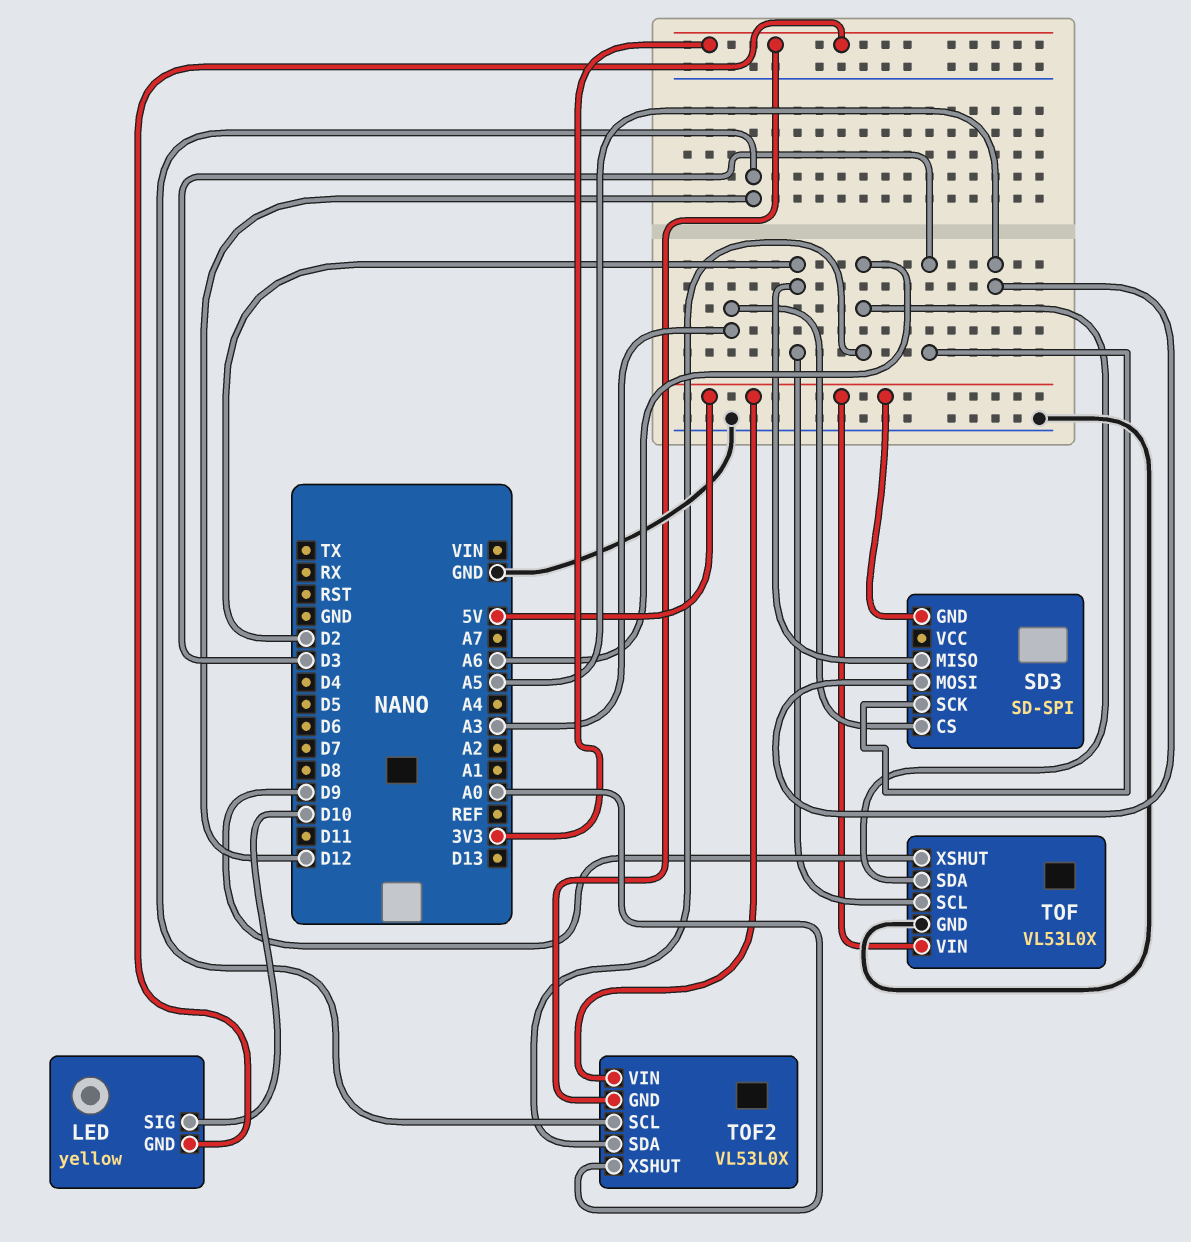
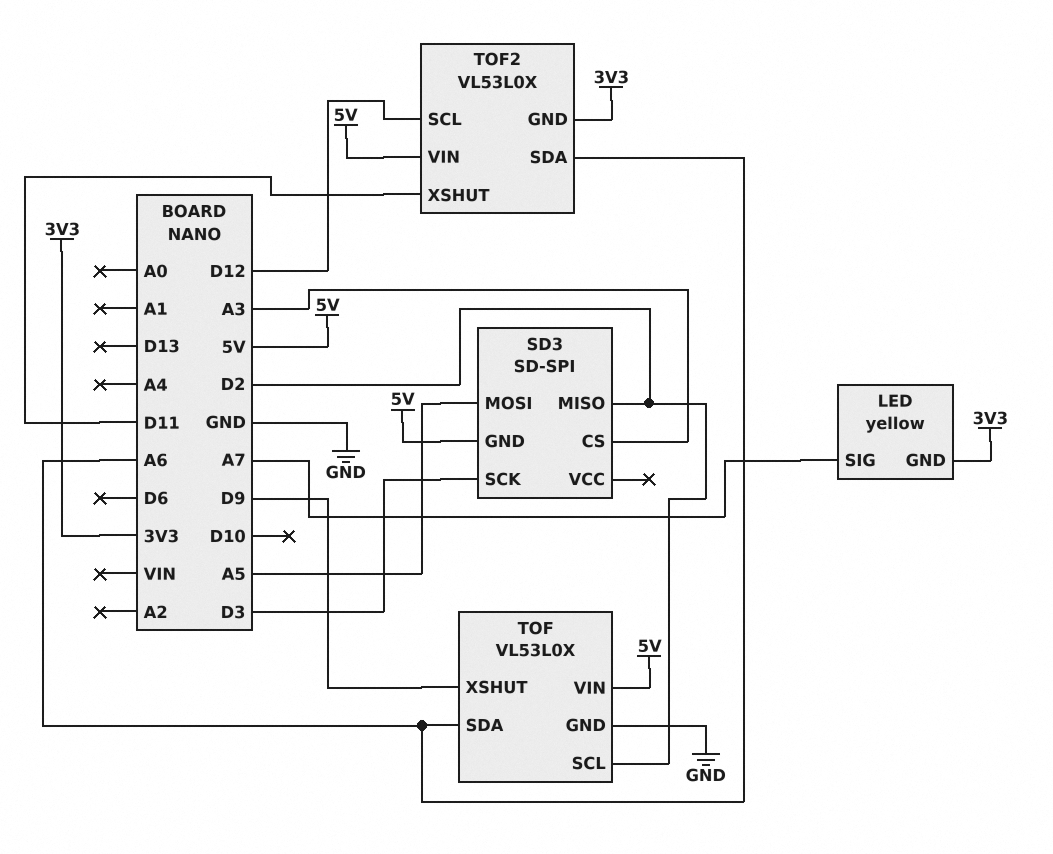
LED pin SIG: D10 -> A7
TOF2 pin XSHUT: A0 -> D11

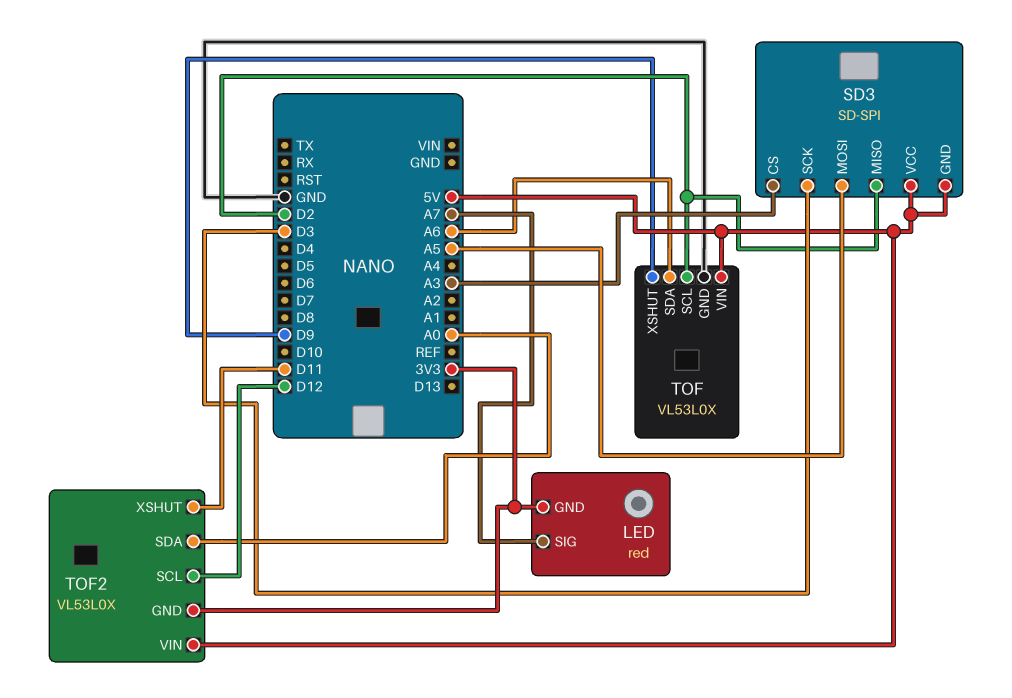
LED: yellow -> red
SD3 pin VCC: none -> 5V
TOF2 pin SDA: A6 -> A0

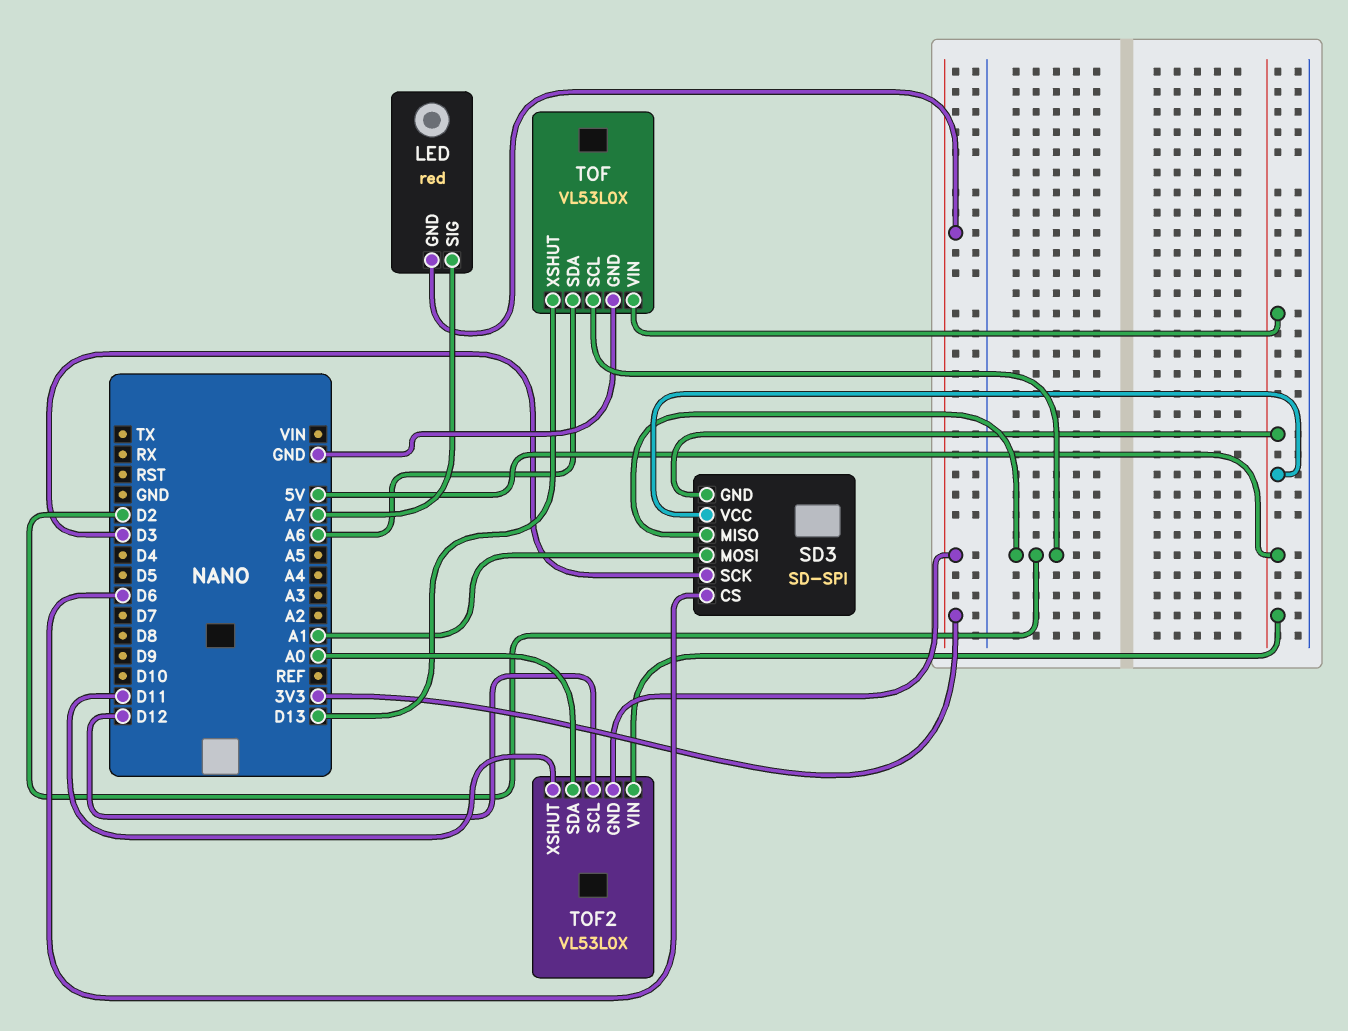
SD3 pin CS: A3 -> D6
SD3 pin MOSI: A5 -> A1
TOF pin XSHUT: D9 -> D13

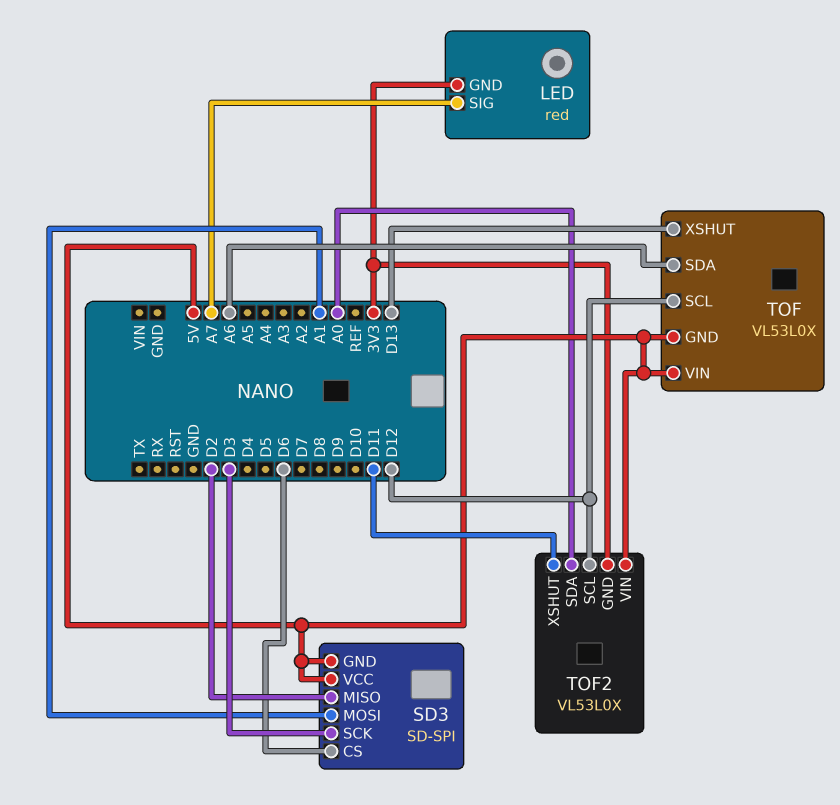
TOF pin GND: GND -> 5V
TOF pin SCL: D2 -> D12

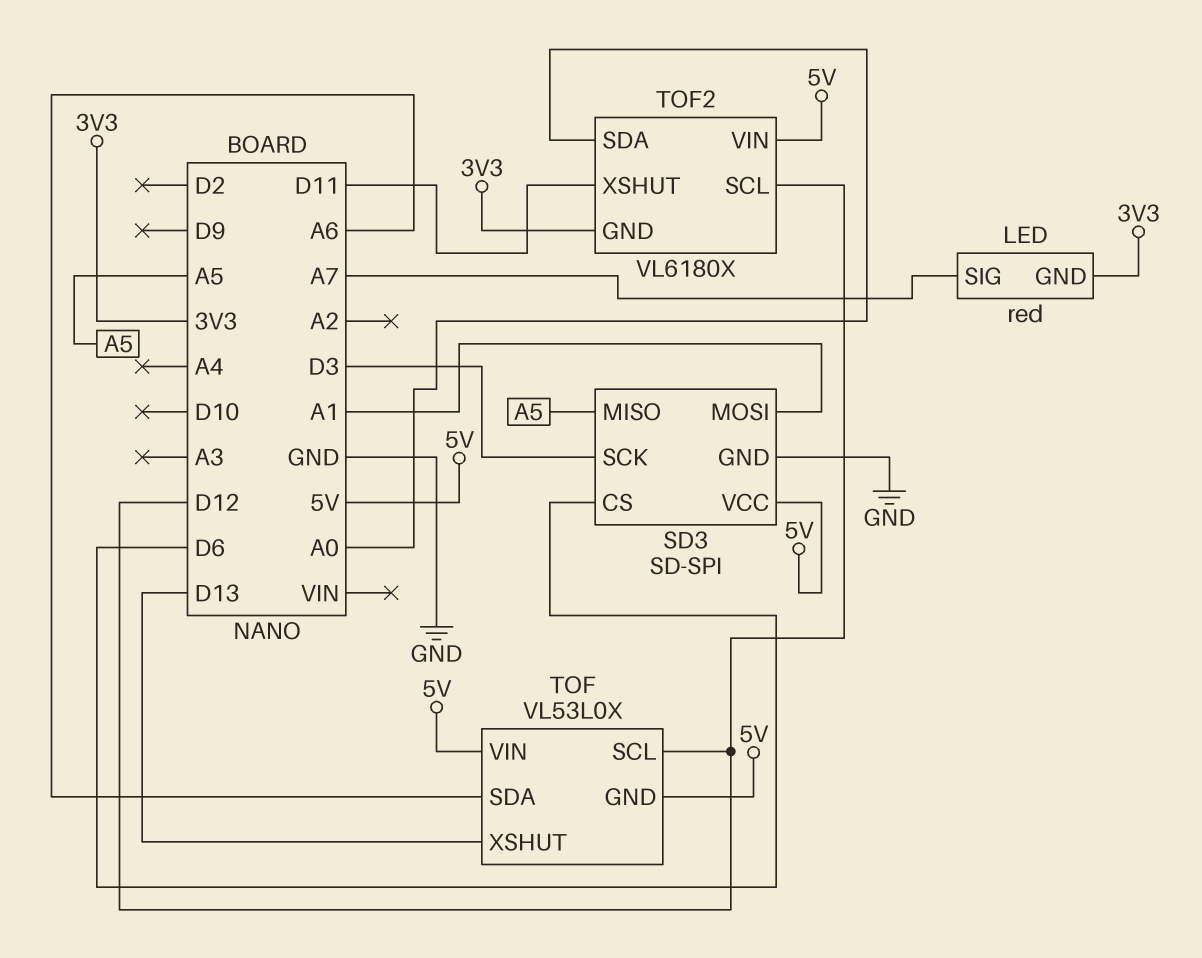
SD3 pin GND: 5V -> GND
SD3 pin MISO: D2 -> A5
TOF2: VL53L0X -> VL6180X

